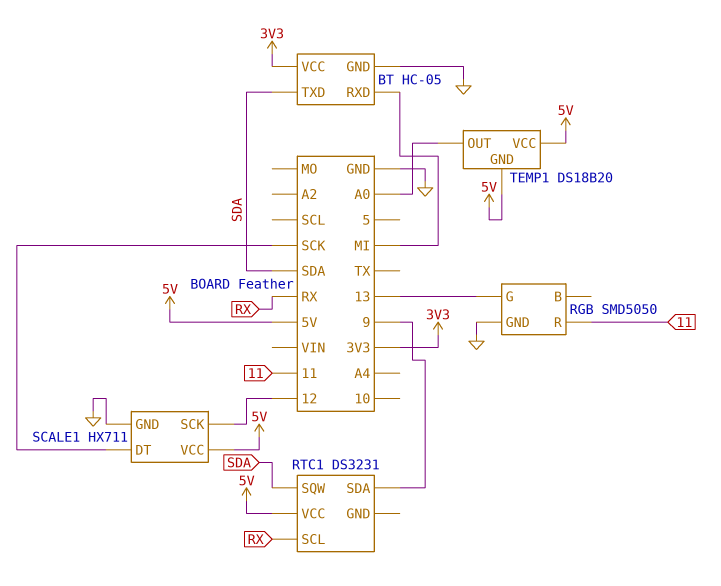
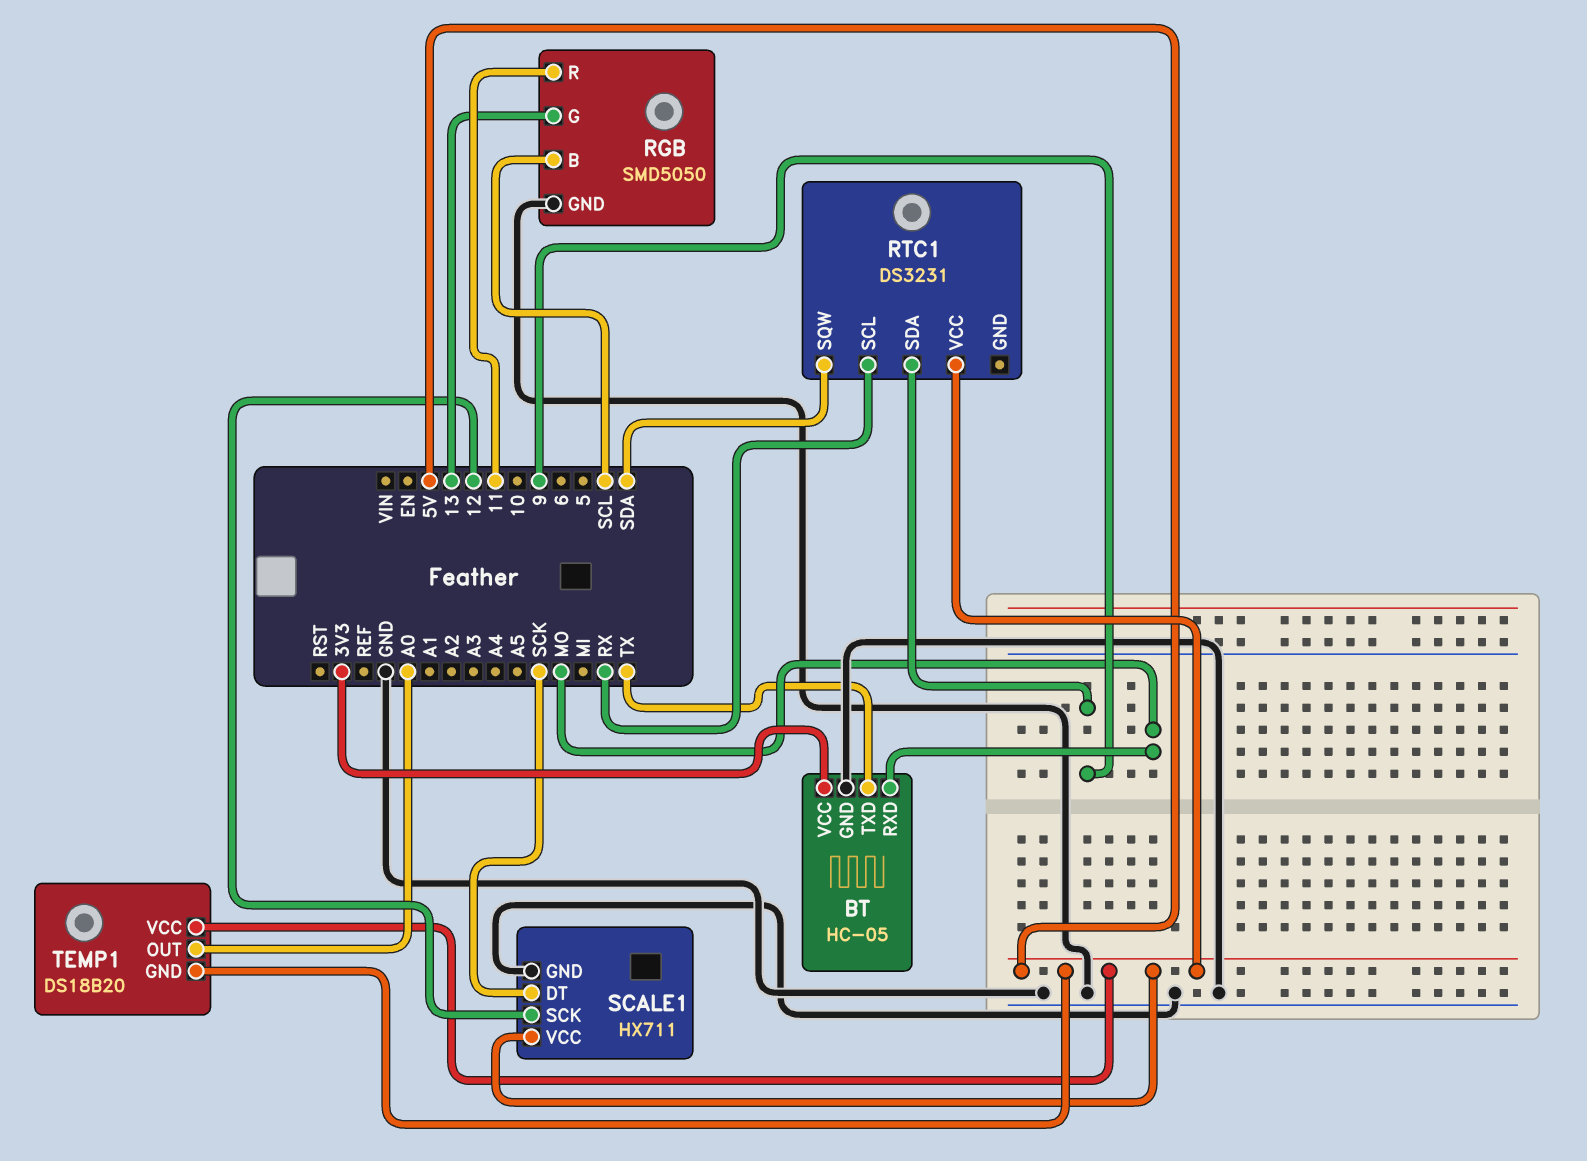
BT pin RXD: MI -> MO
BT pin TXD: SDA -> TX
RGB pin B: none -> SCL

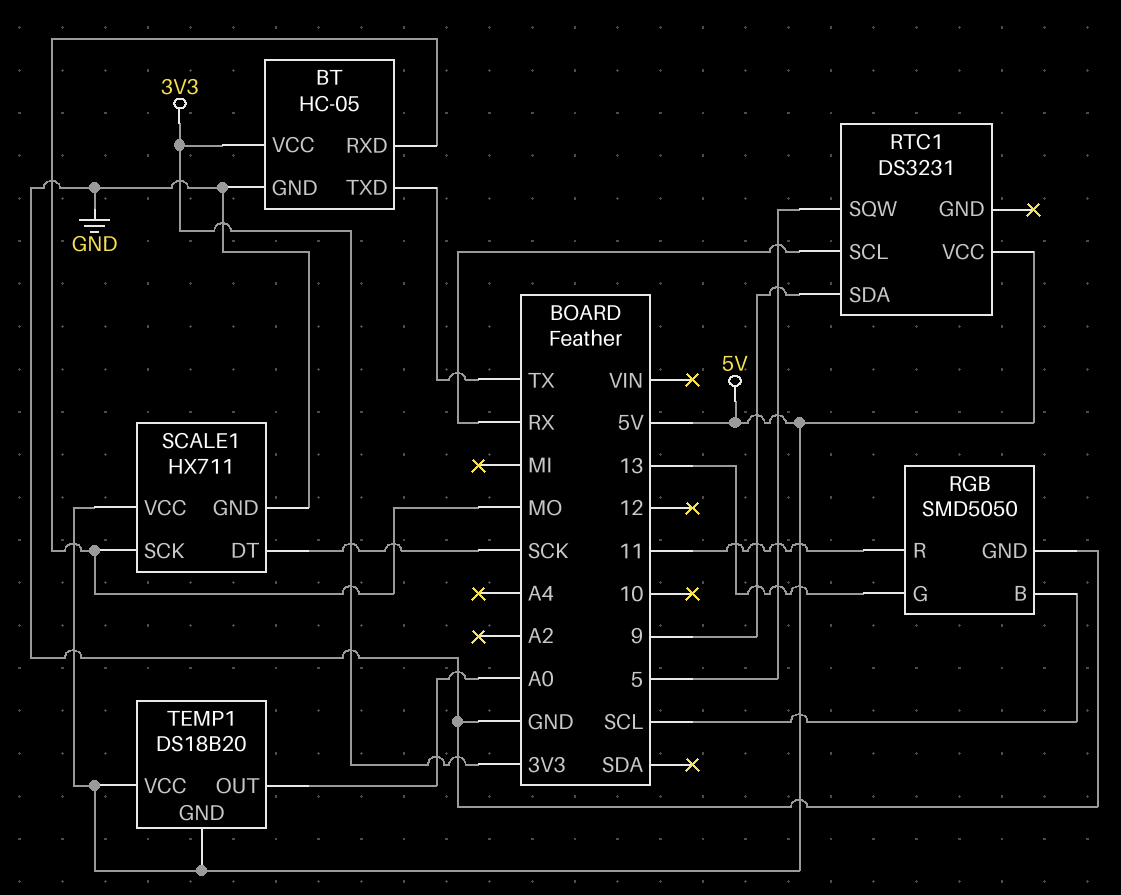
RTC1 pin SQW: SDA -> 5
SCALE1 pin SCK: 12 -> MO

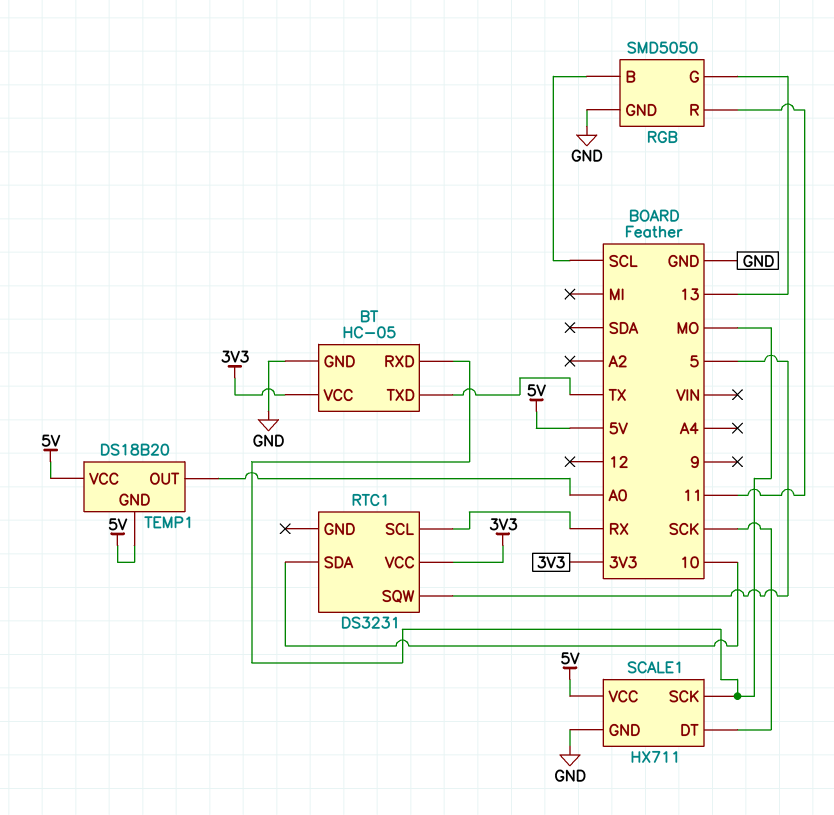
RTC1 pin SDA: 9 -> 10
RTC1 pin VCC: 5V -> 3V3

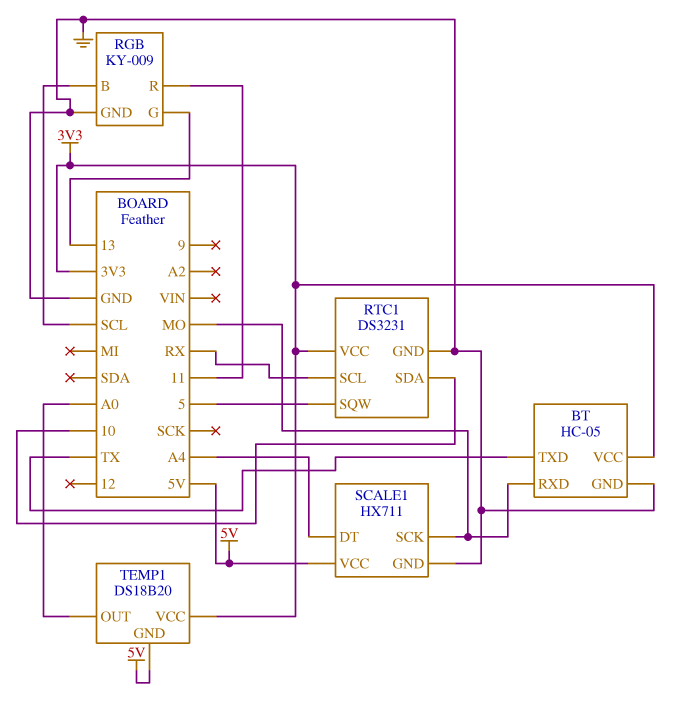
RGB: SMD5050 -> KY-009
RTC1 pin GND: none -> GND
SCALE1 pin DT: SCK -> A4
TEMP1 pin VCC: 5V -> 3V3

